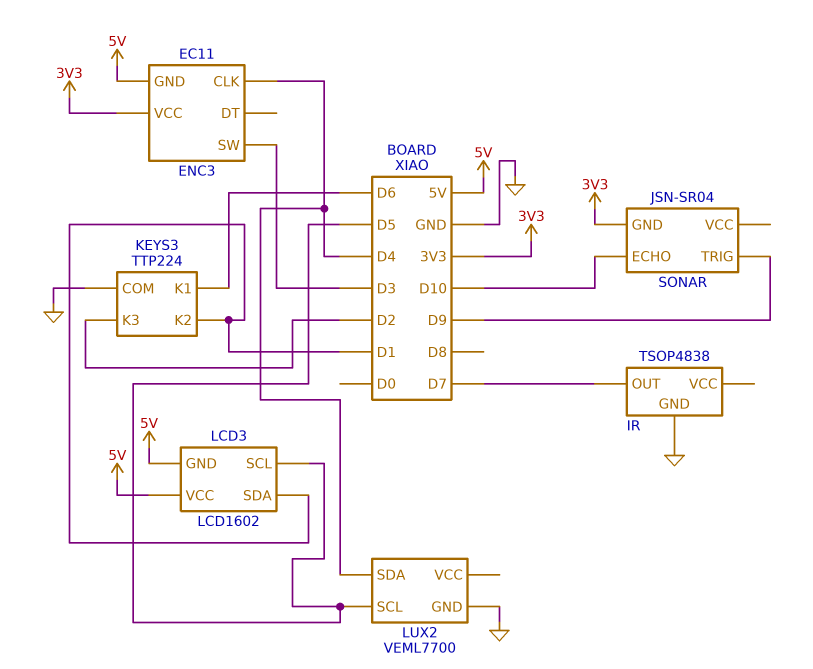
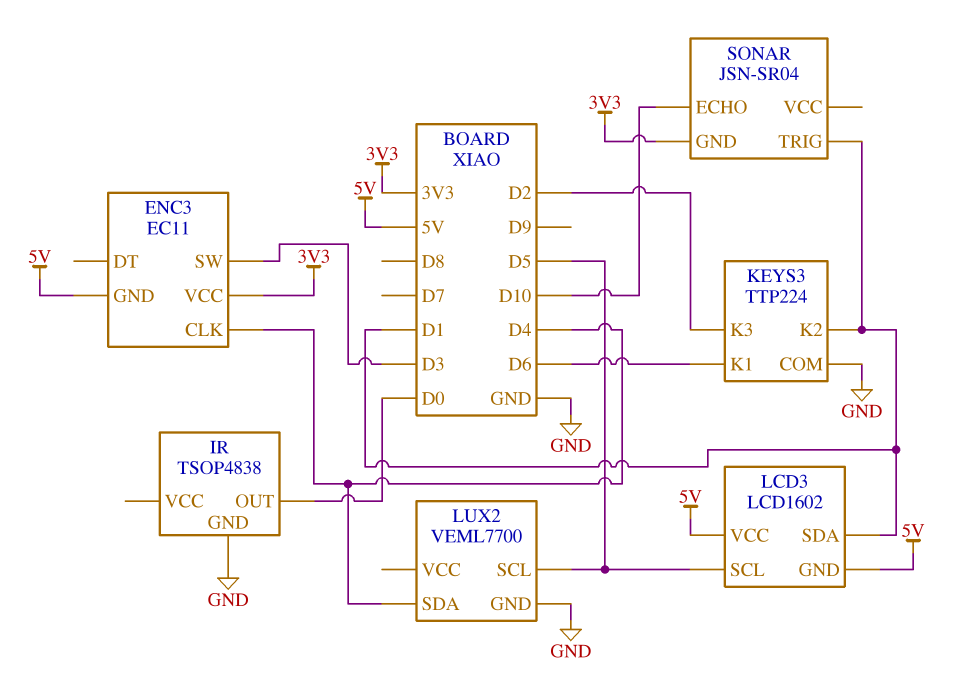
IR pin OUT: D7 -> D0
SONAR pin TRIG: D9 -> D1

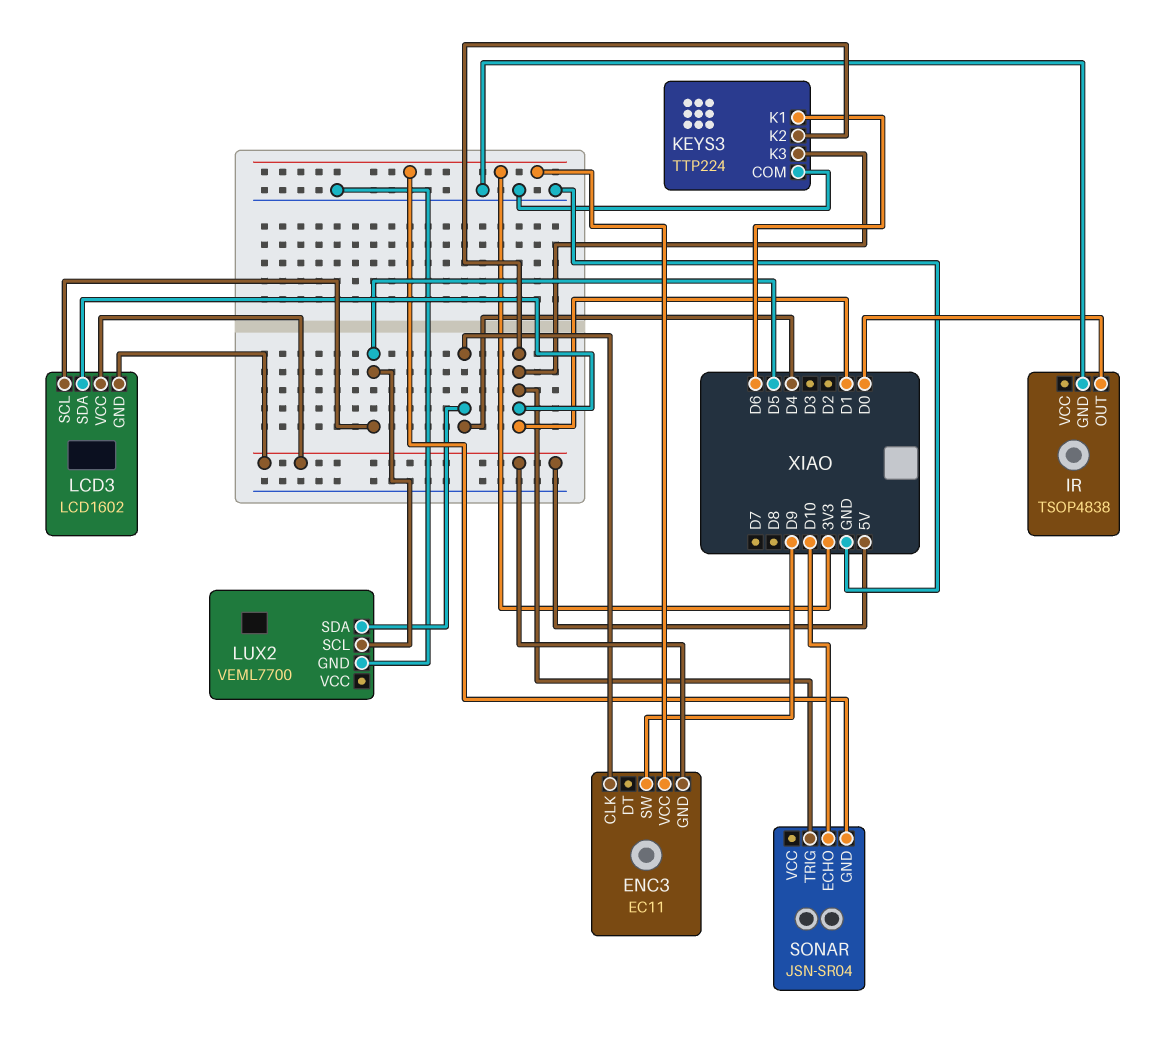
ENC3 pin SW: D3 -> D9
KEYS3 pin K3: D2 -> D1

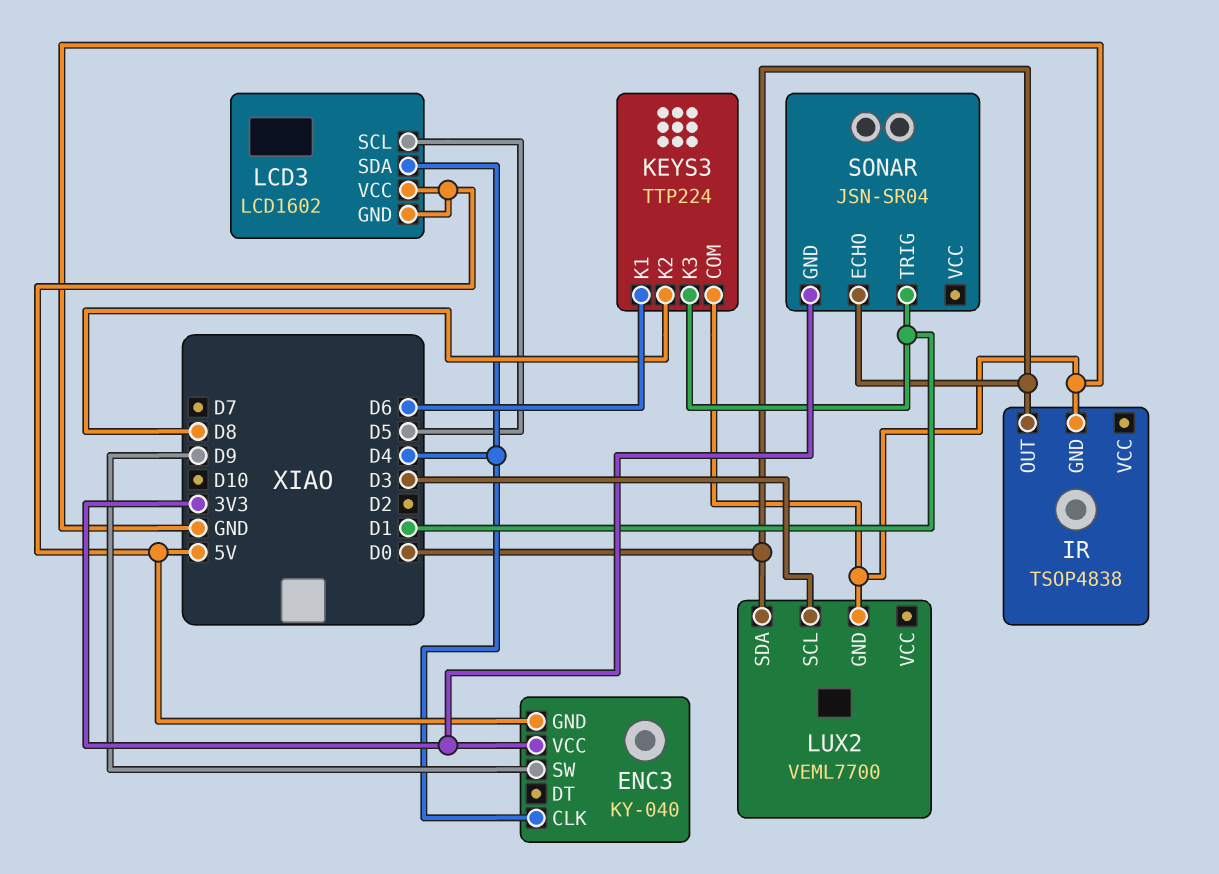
ENC3: EC11 -> KY-040
KEYS3 pin K2: D1 -> D8
LCD3 pin SDA: D1 -> D4
LUX2 pin SCL: D5 -> D3
LUX2 pin SDA: D4 -> D0
SONAR pin ECHO: D10 -> D0

